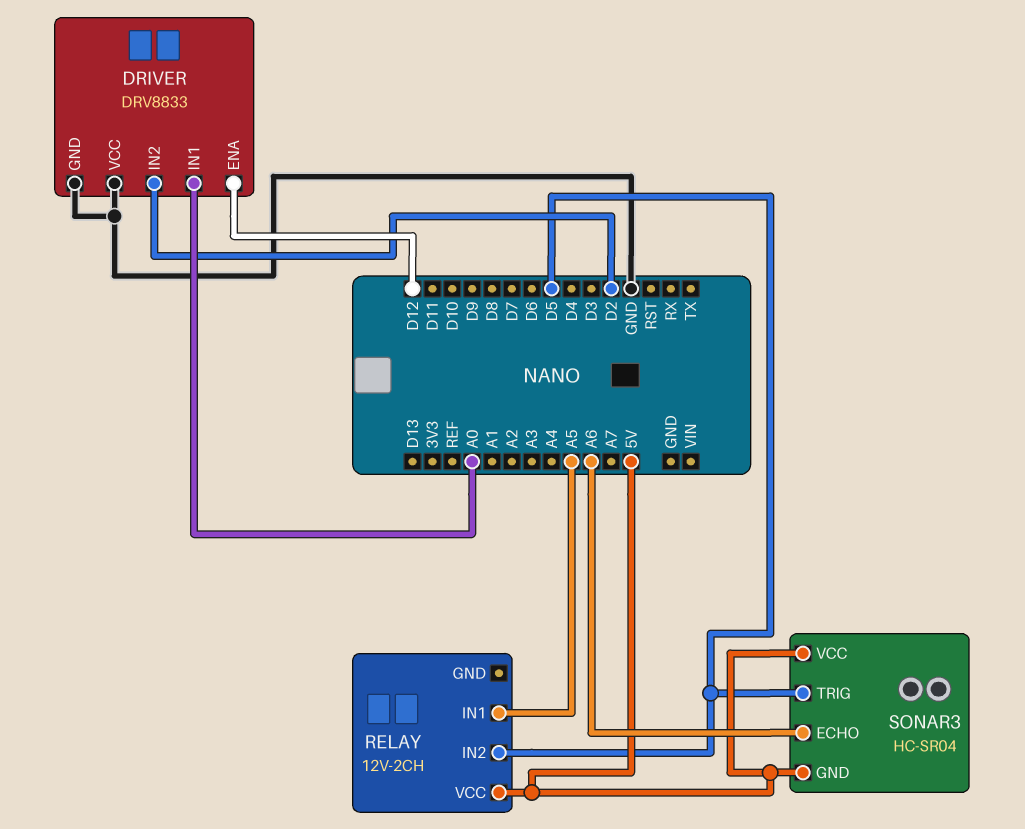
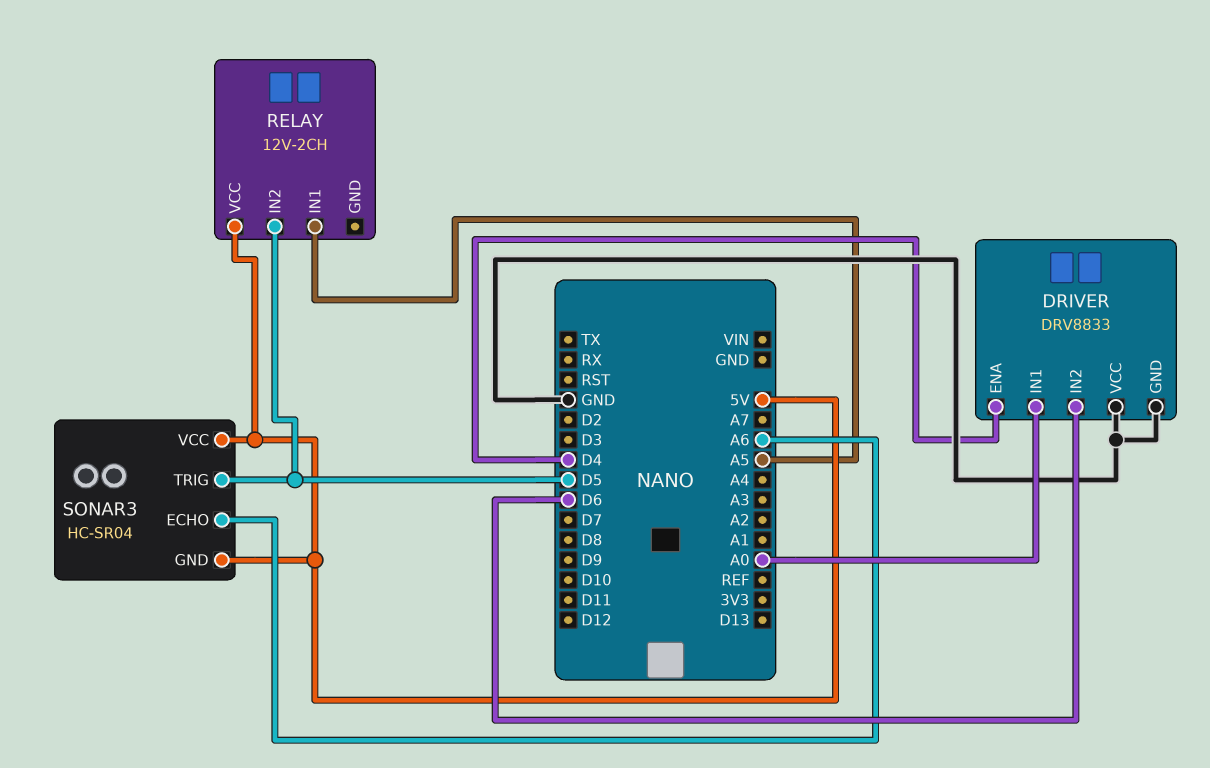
DRIVER pin ENA: D12 -> D4
DRIVER pin IN2: D2 -> D6

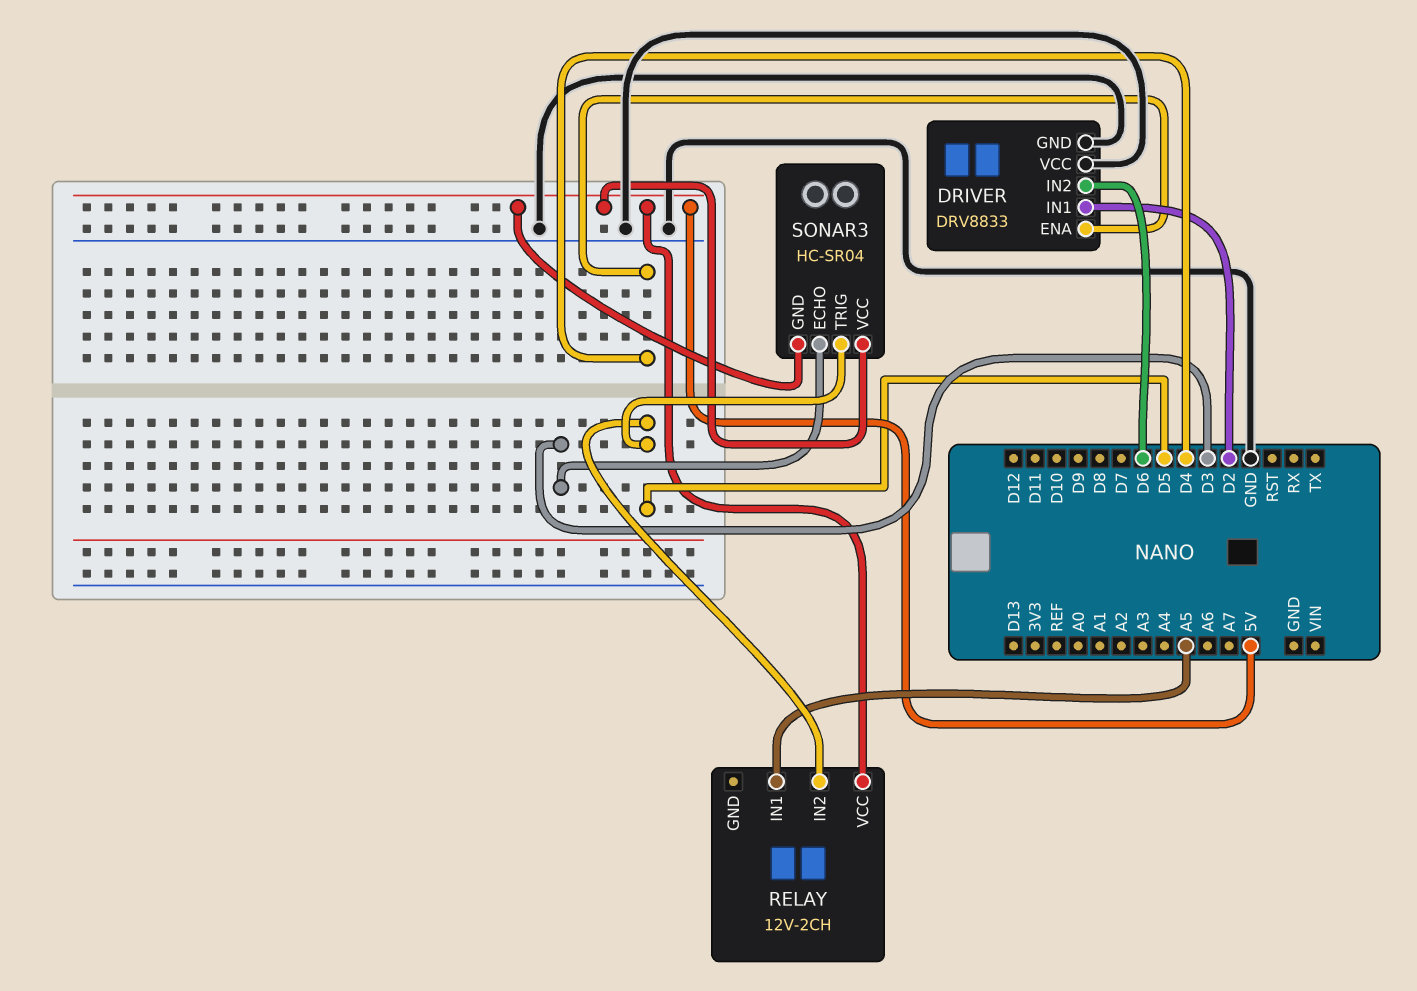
DRIVER pin IN1: A0 -> D2
SONAR3 pin ECHO: A6 -> D3

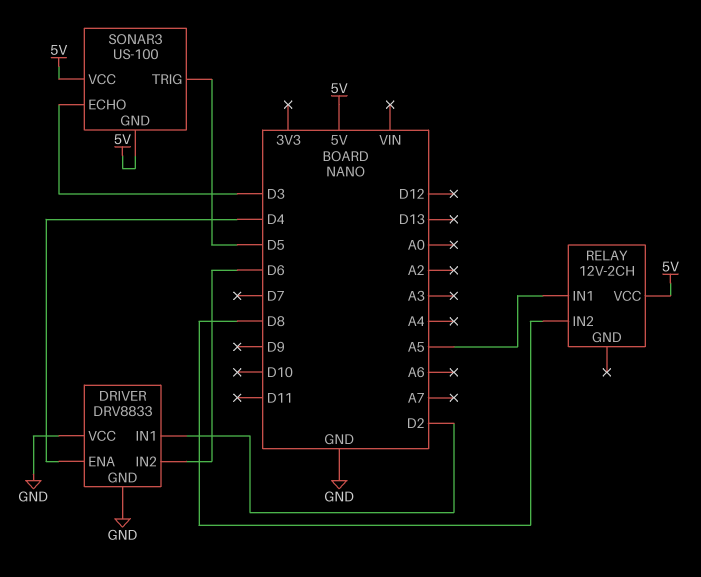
RELAY pin IN2: D5 -> D8
SONAR3: HC-SR04 -> US-100

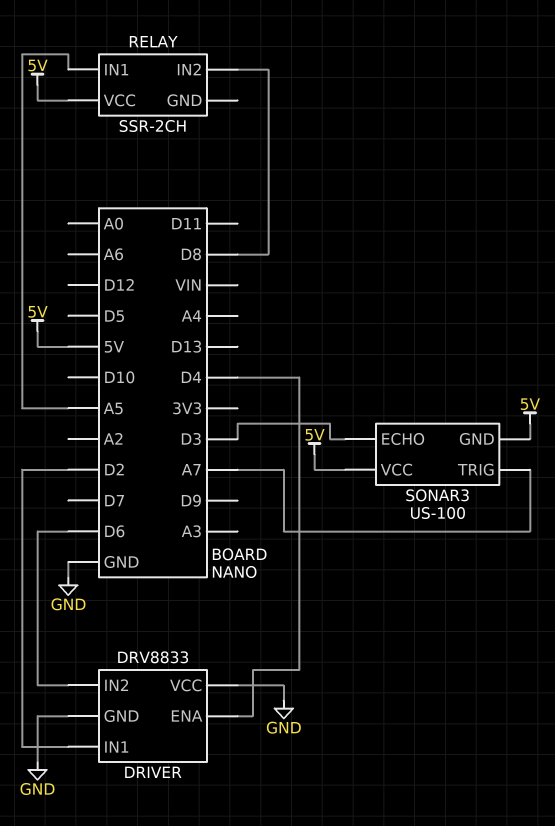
RELAY: 12V-2CH -> SSR-2CH
SONAR3 pin TRIG: D5 -> A7

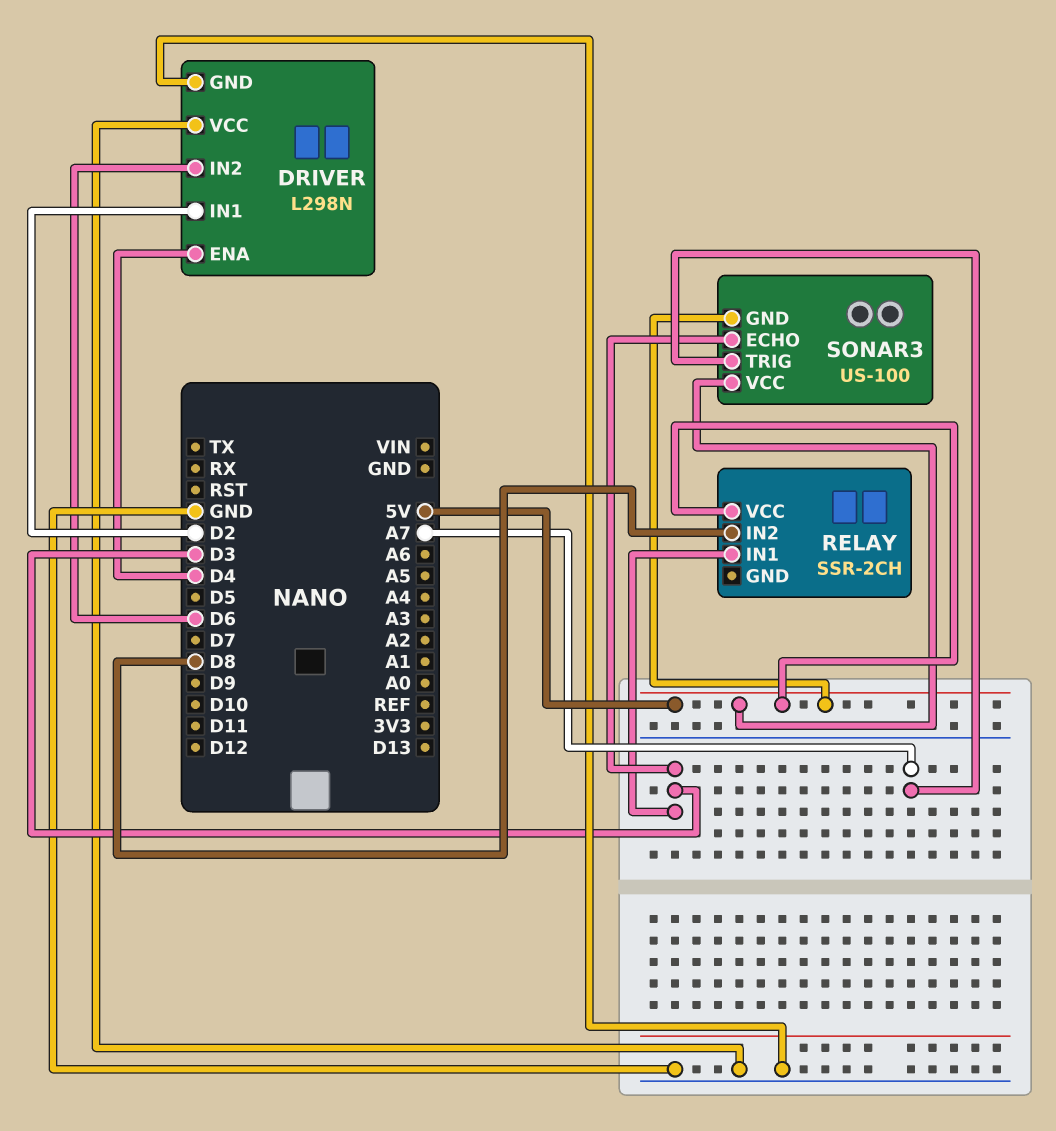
DRIVER: DRV8833 -> L298N
RELAY pin IN1: A5 -> D3

